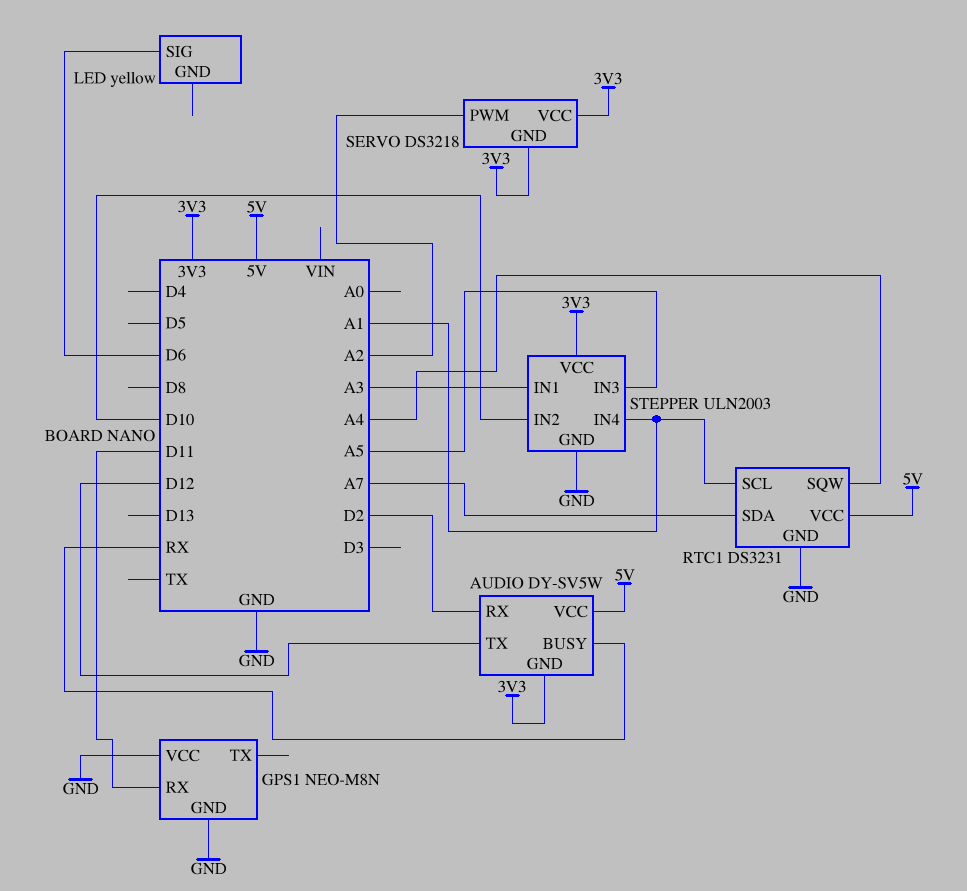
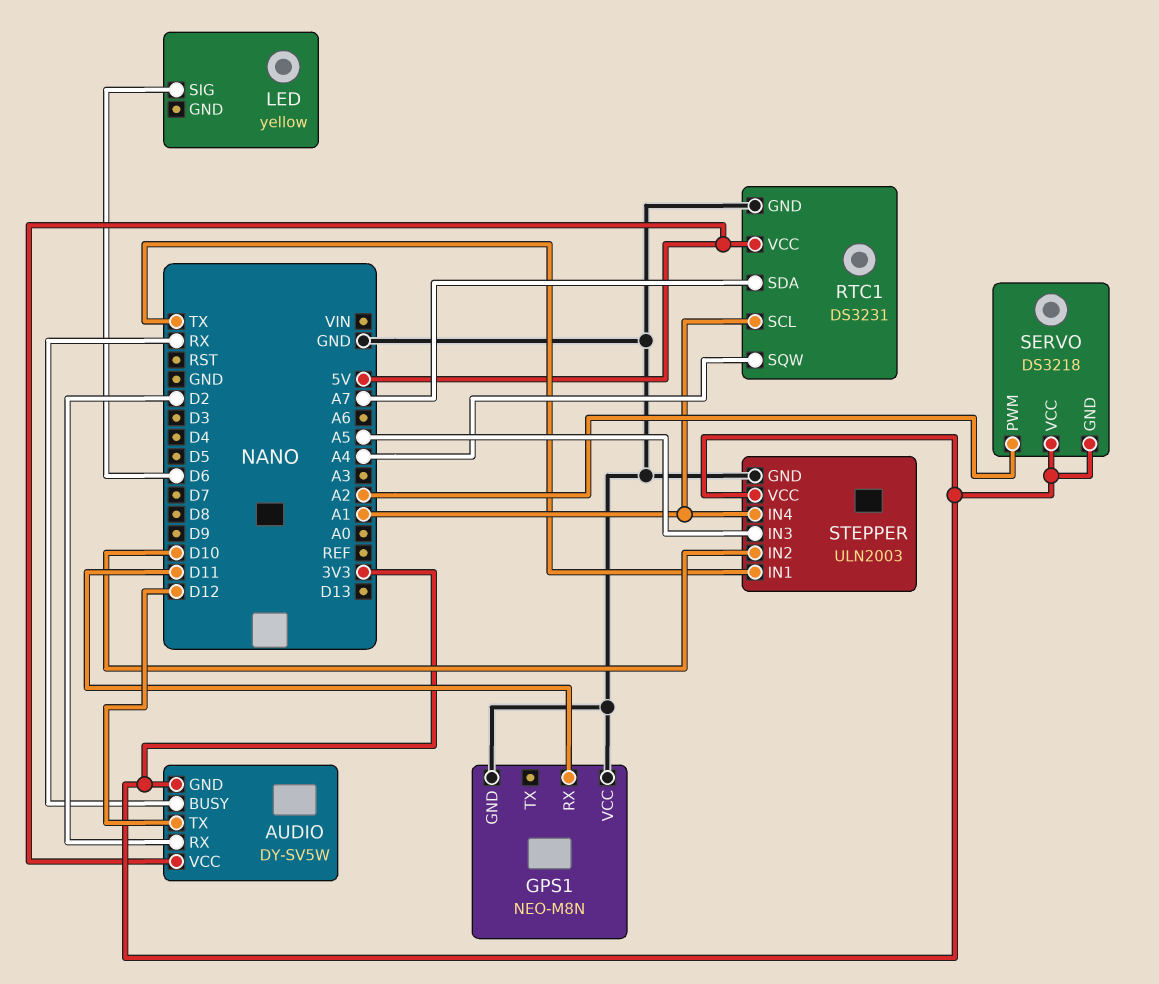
STEPPER pin IN1: A3 -> TX

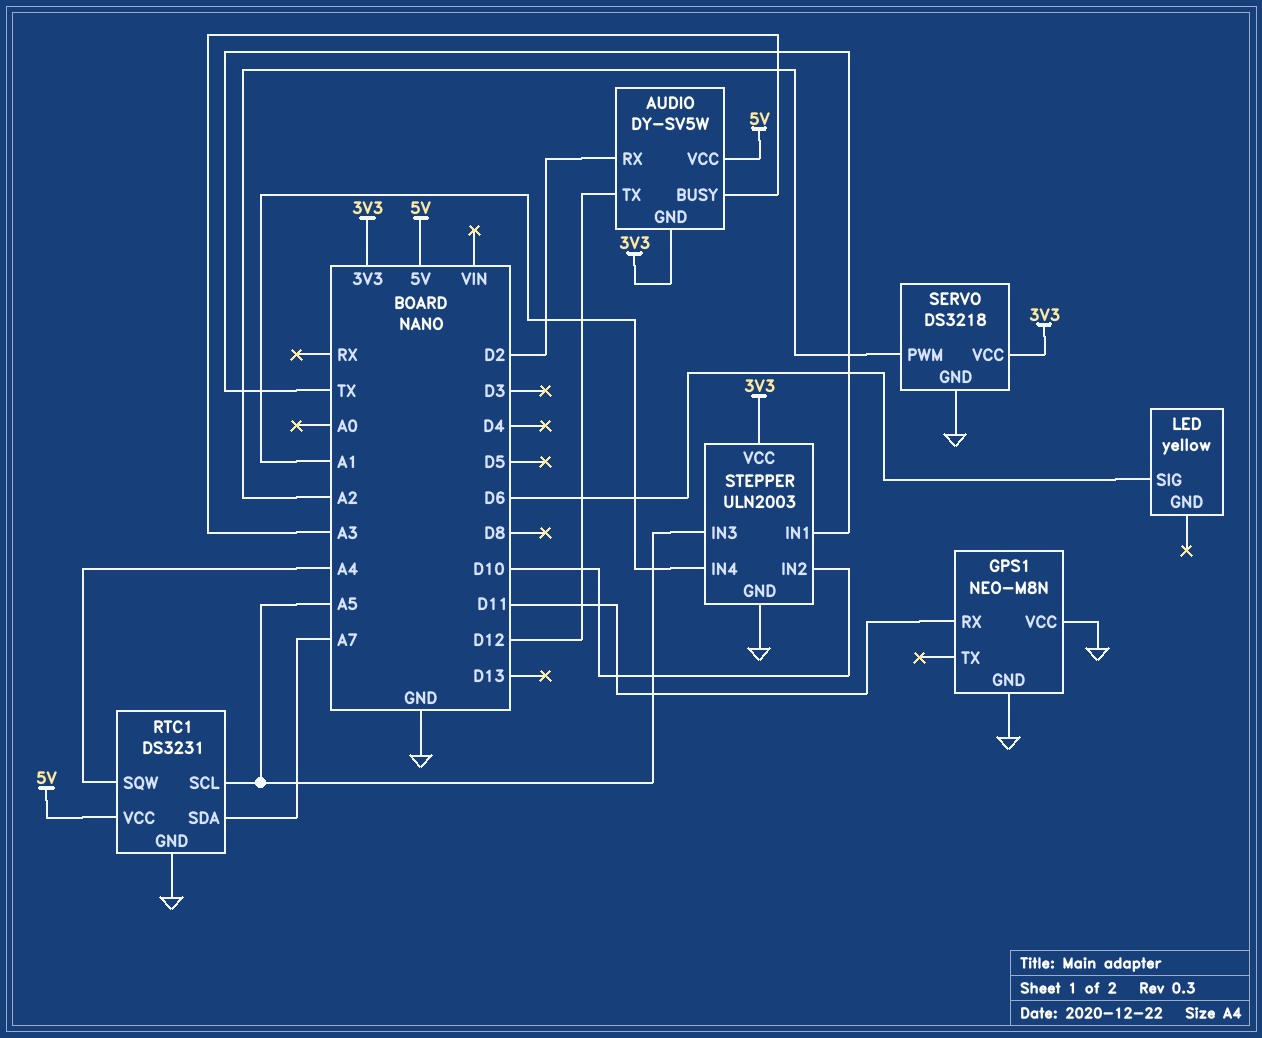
AUDIO pin BUSY: RX -> A3
RTC1 pin SCL: A1 -> A5
SERVO pin GND: 3V3 -> GND

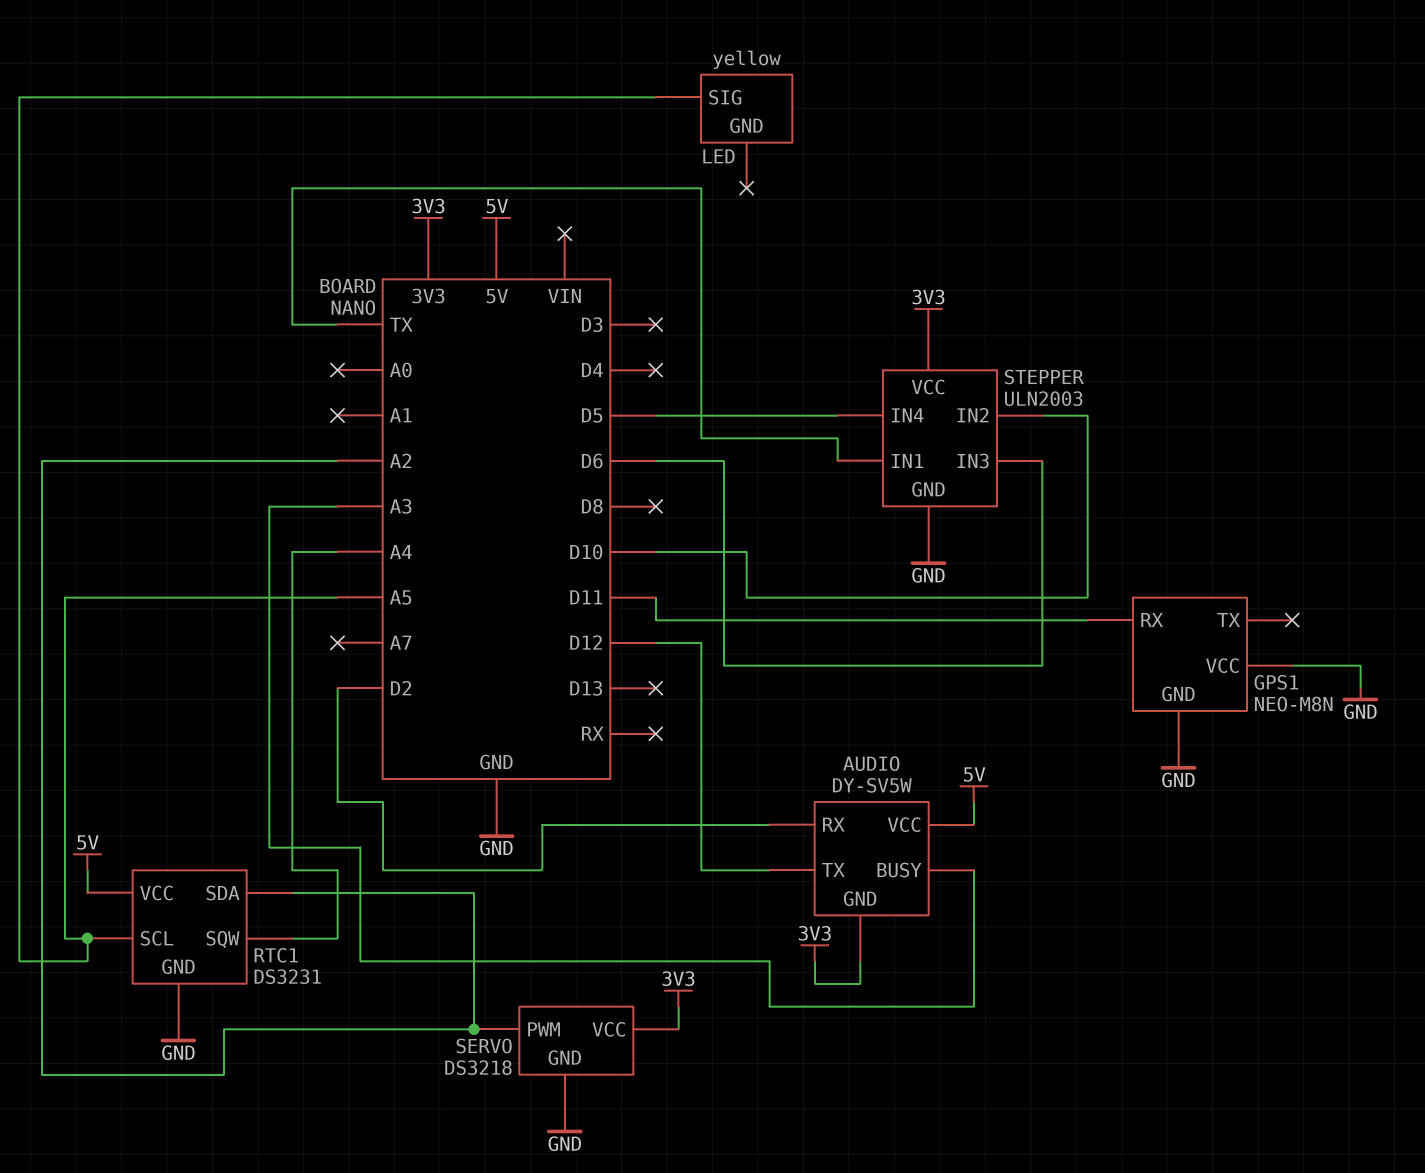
LED pin SIG: D6 -> A5
RTC1 pin SDA: A7 -> A2
STEPPER pin IN3: A5 -> D6
STEPPER pin IN4: A1 -> D5

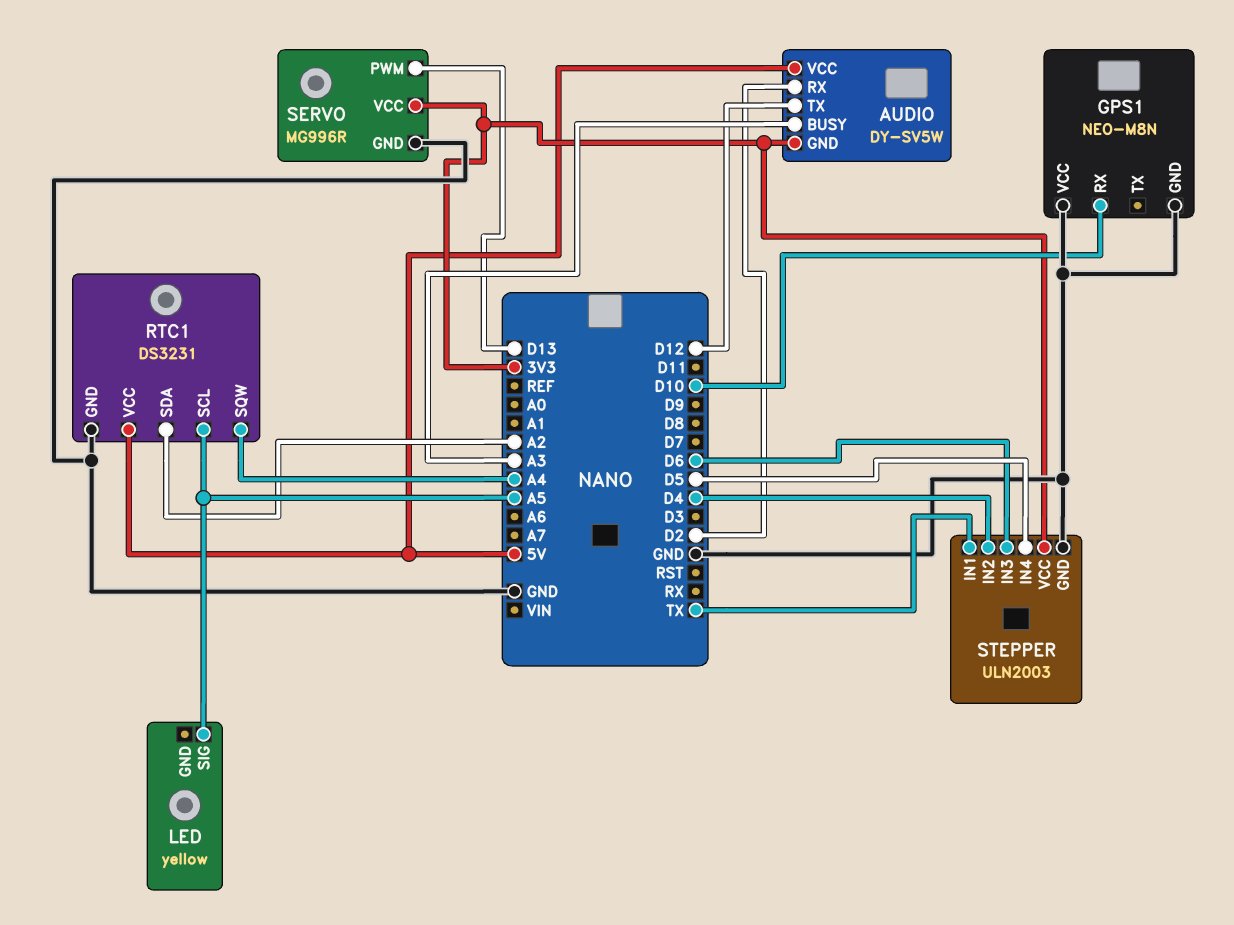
GPS1 pin RX: D11 -> D10
SERVO: DS3218 -> MG996R
SERVO pin PWM: A2 -> D13
STEPPER pin IN2: D10 -> D4

